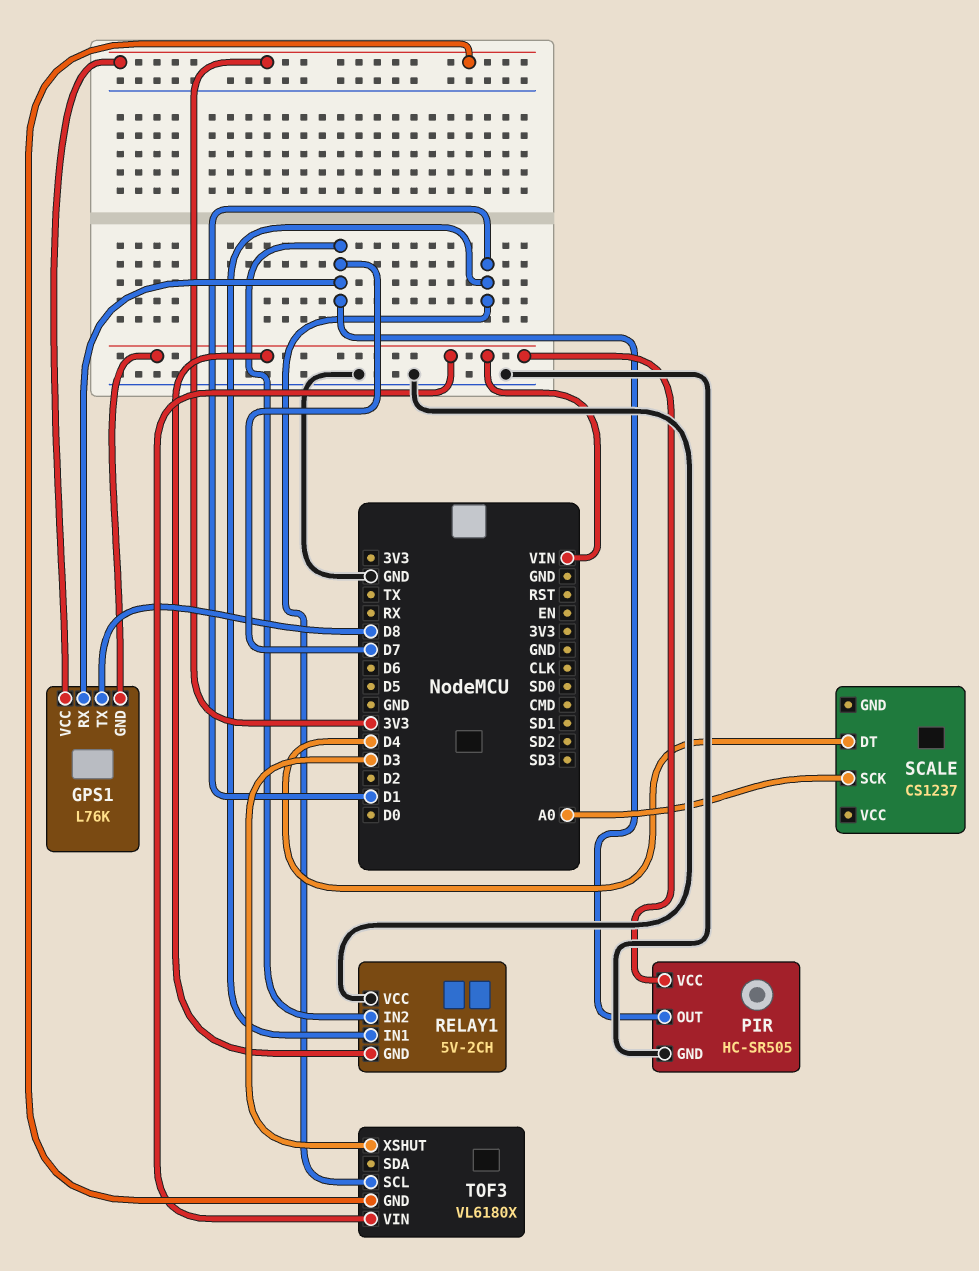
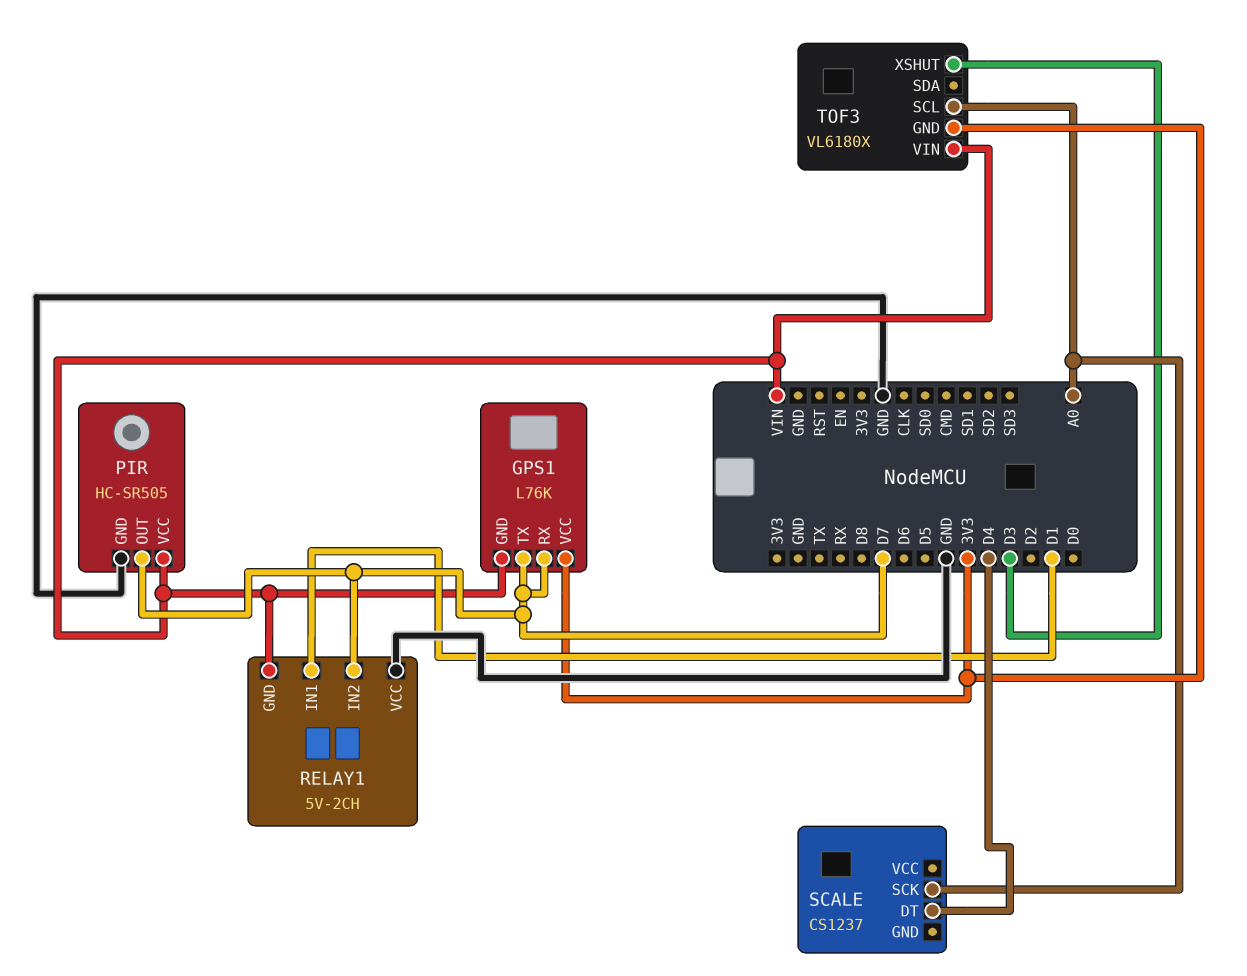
GPS1 pin TX: D8 -> D7
TOF3 pin SCL: D1 -> A0

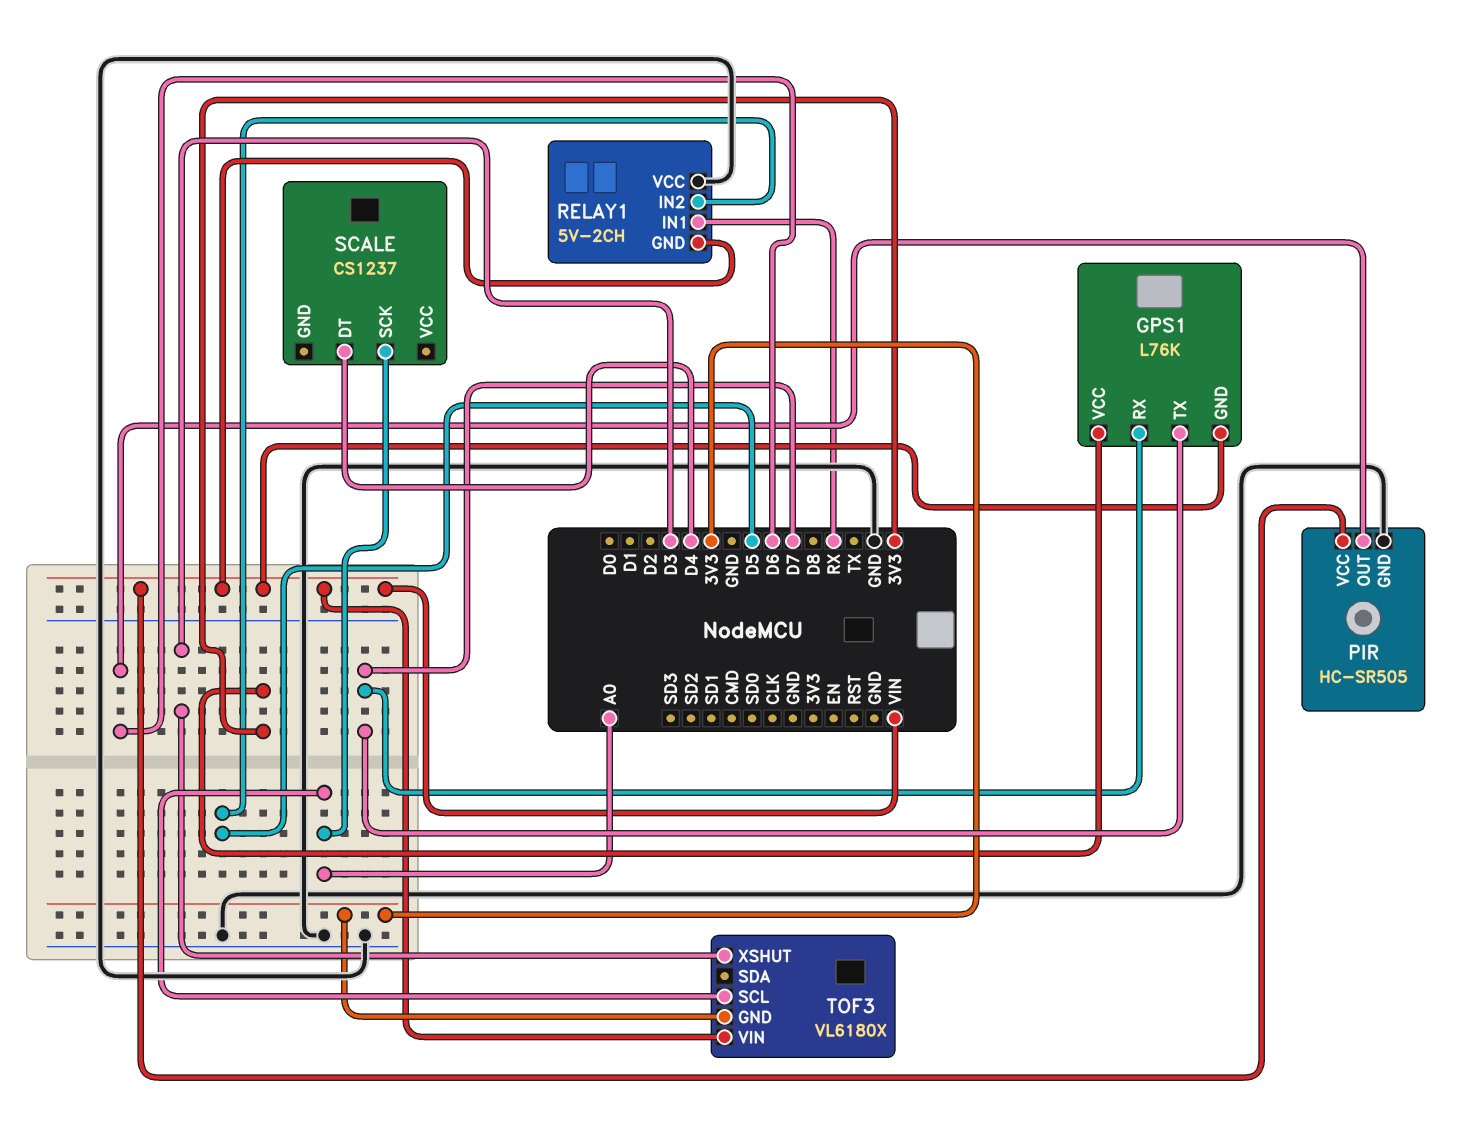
PIR pin OUT: D7 -> D6
RELAY1 pin IN1: D1 -> RX
RELAY1 pin IN2: D7 -> D5

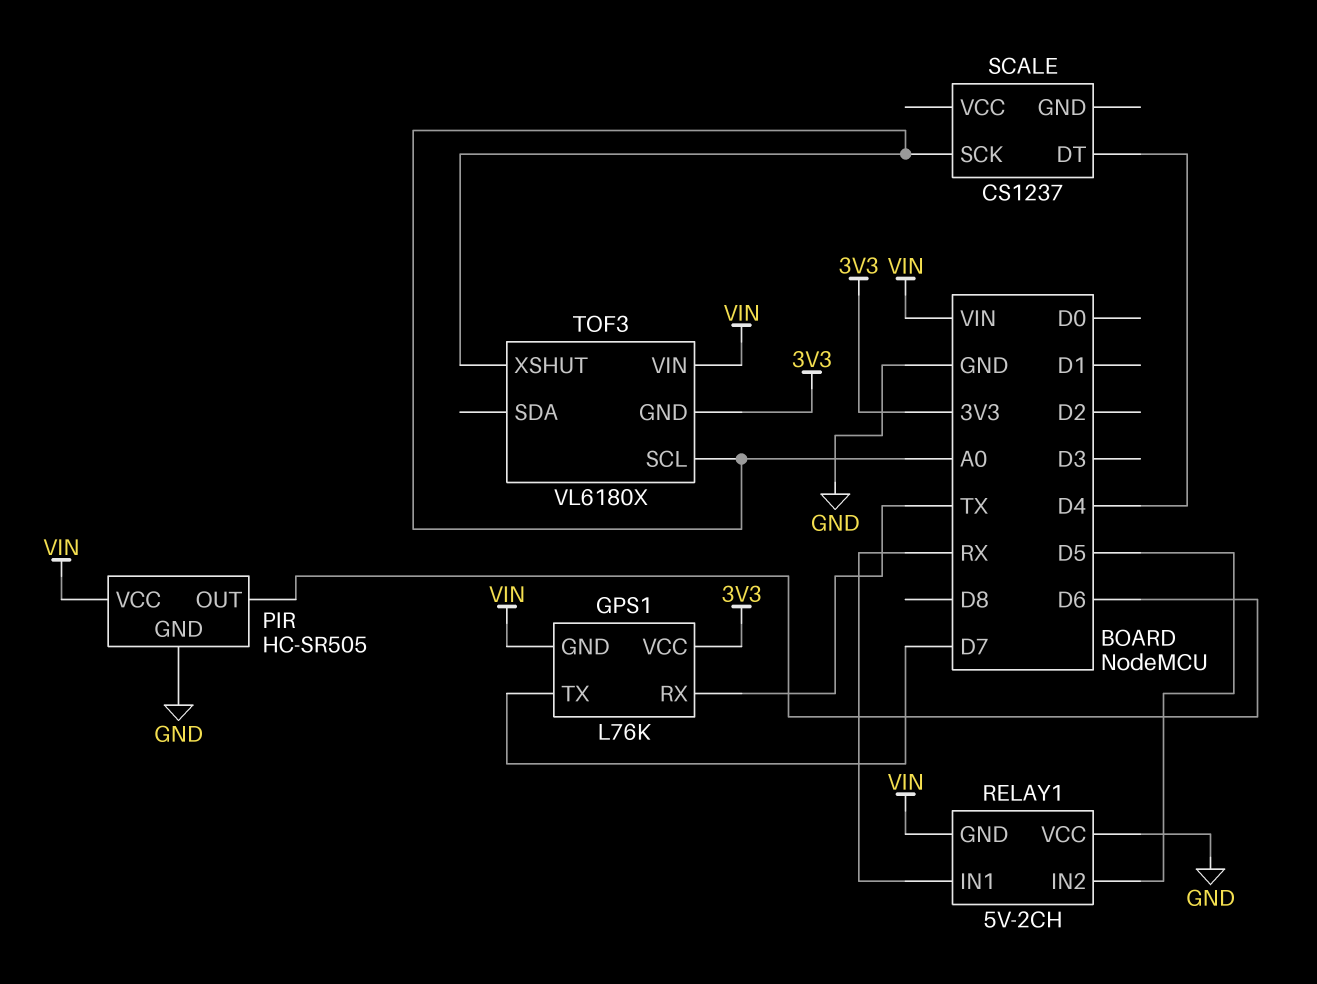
GPS1 pin RX: D7 -> TX
TOF3 pin XSHUT: D3 -> A0

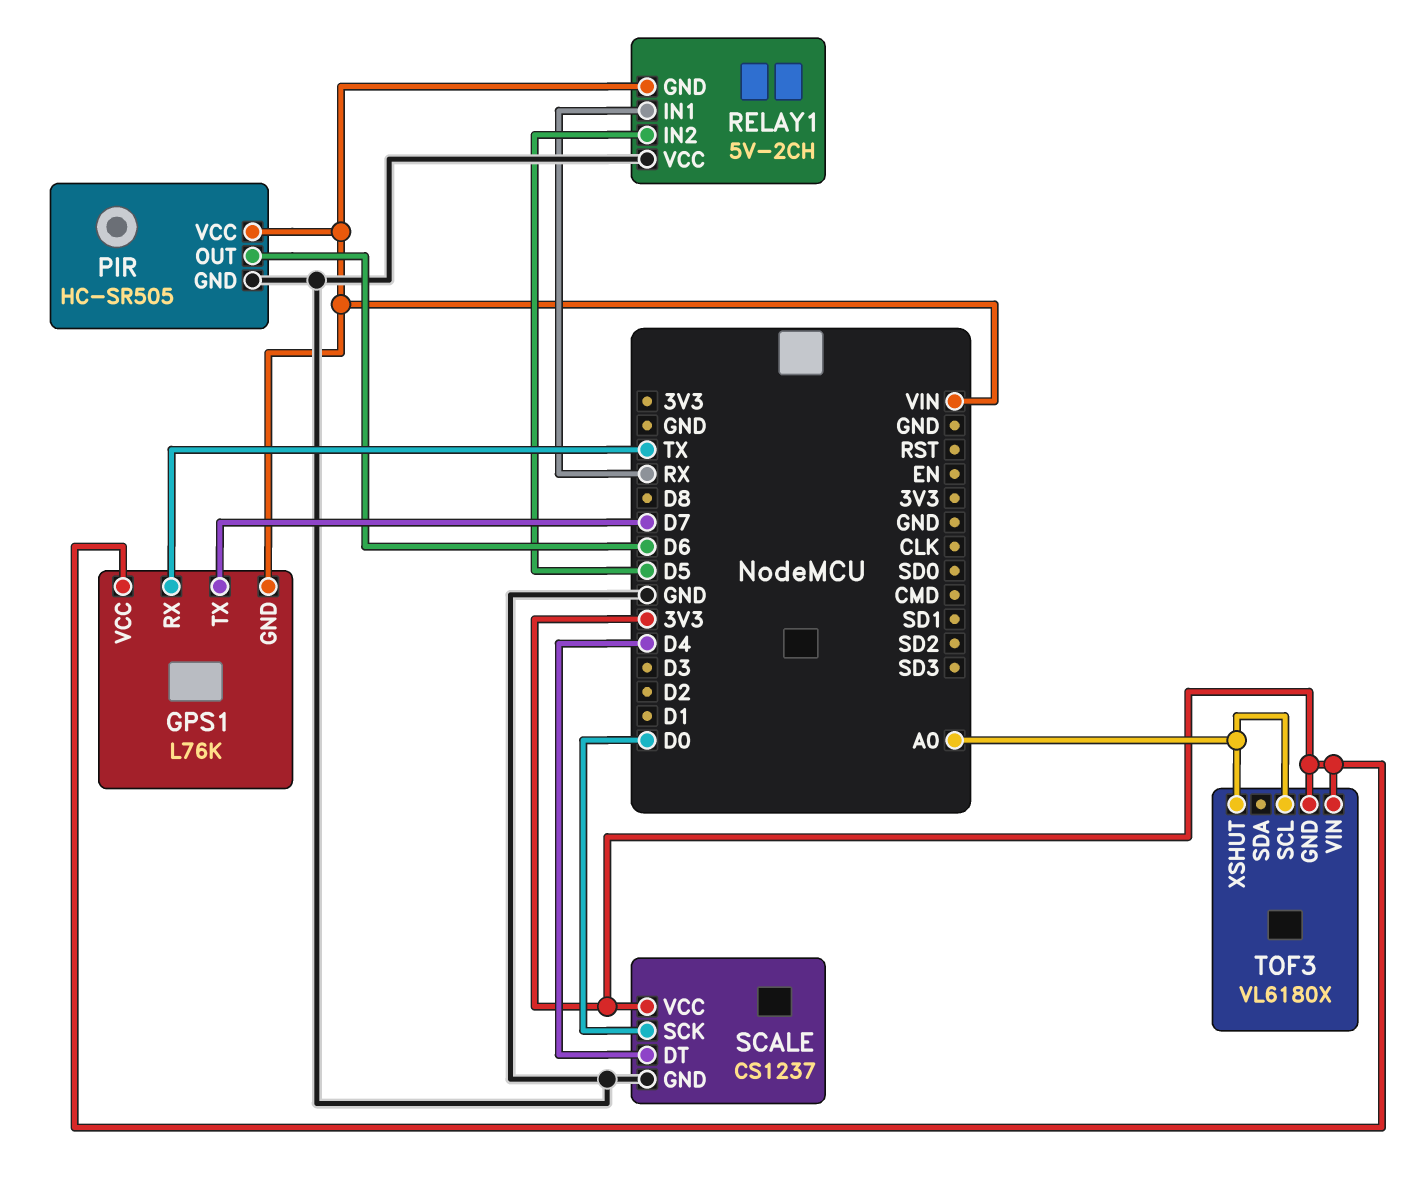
SCALE pin GND: none -> GND
SCALE pin SCK: A0 -> D0
SCALE pin VCC: none -> 3V3
TOF3 pin VIN: VIN -> 3V3

